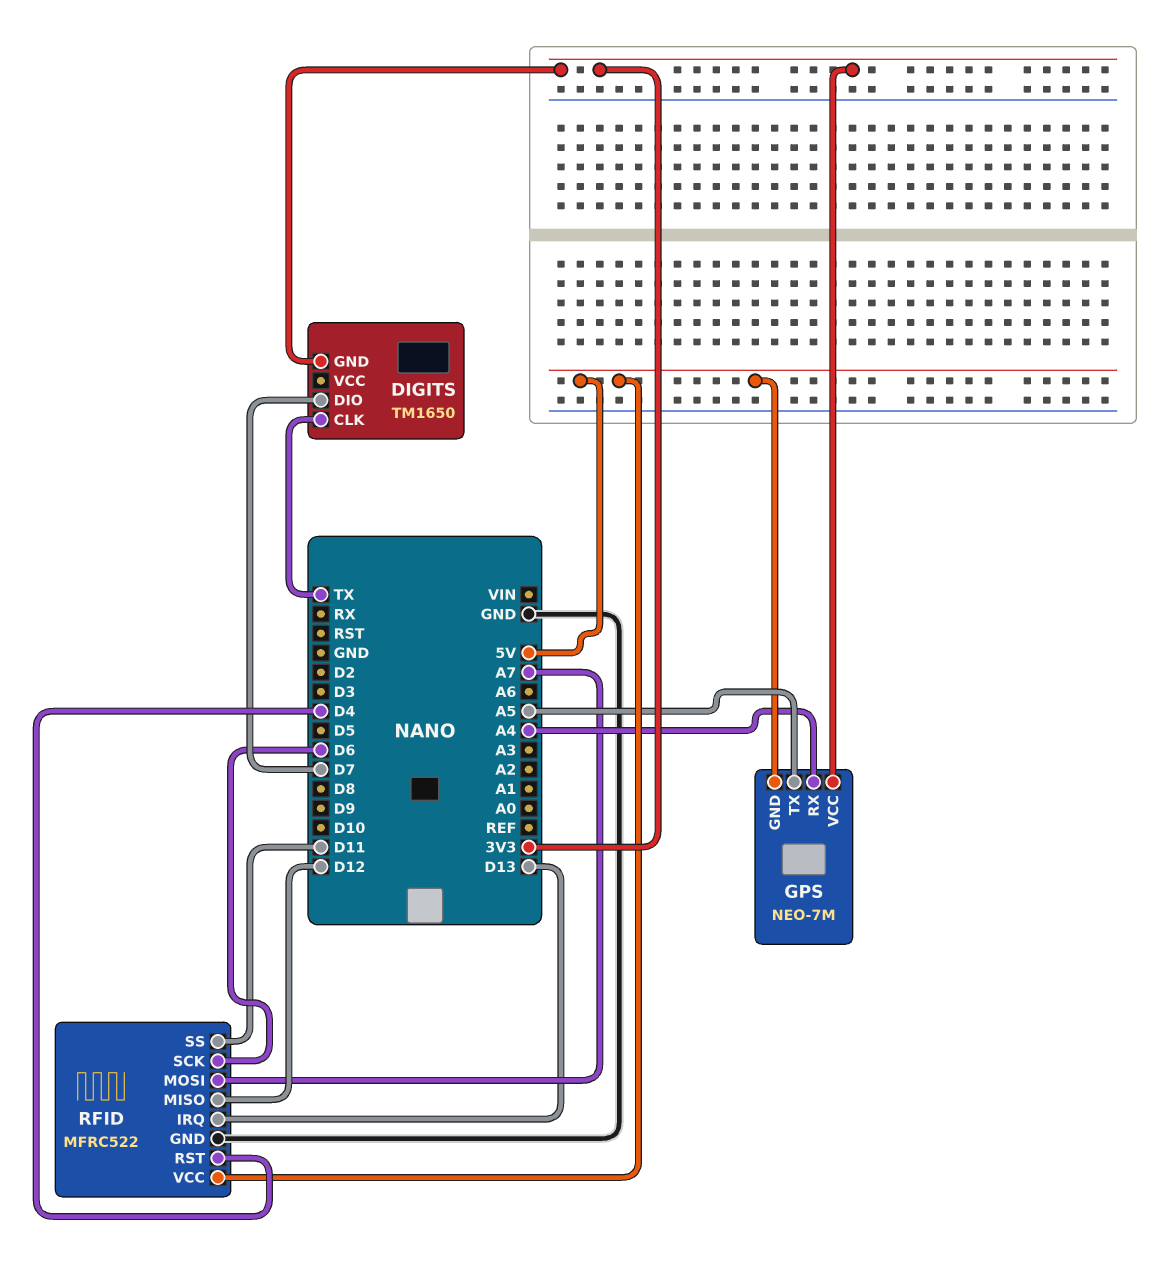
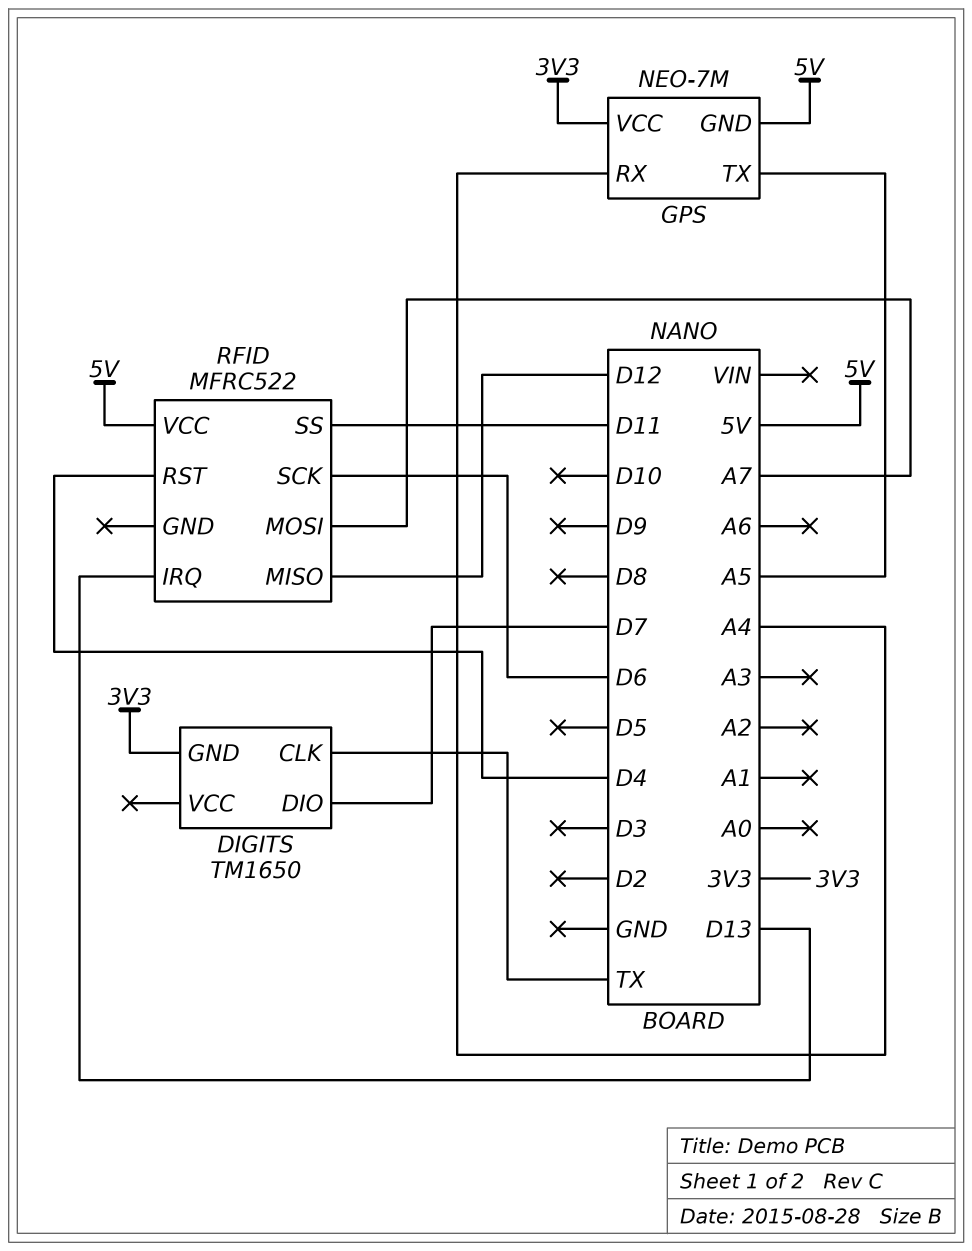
RFID pin GND: GND -> none

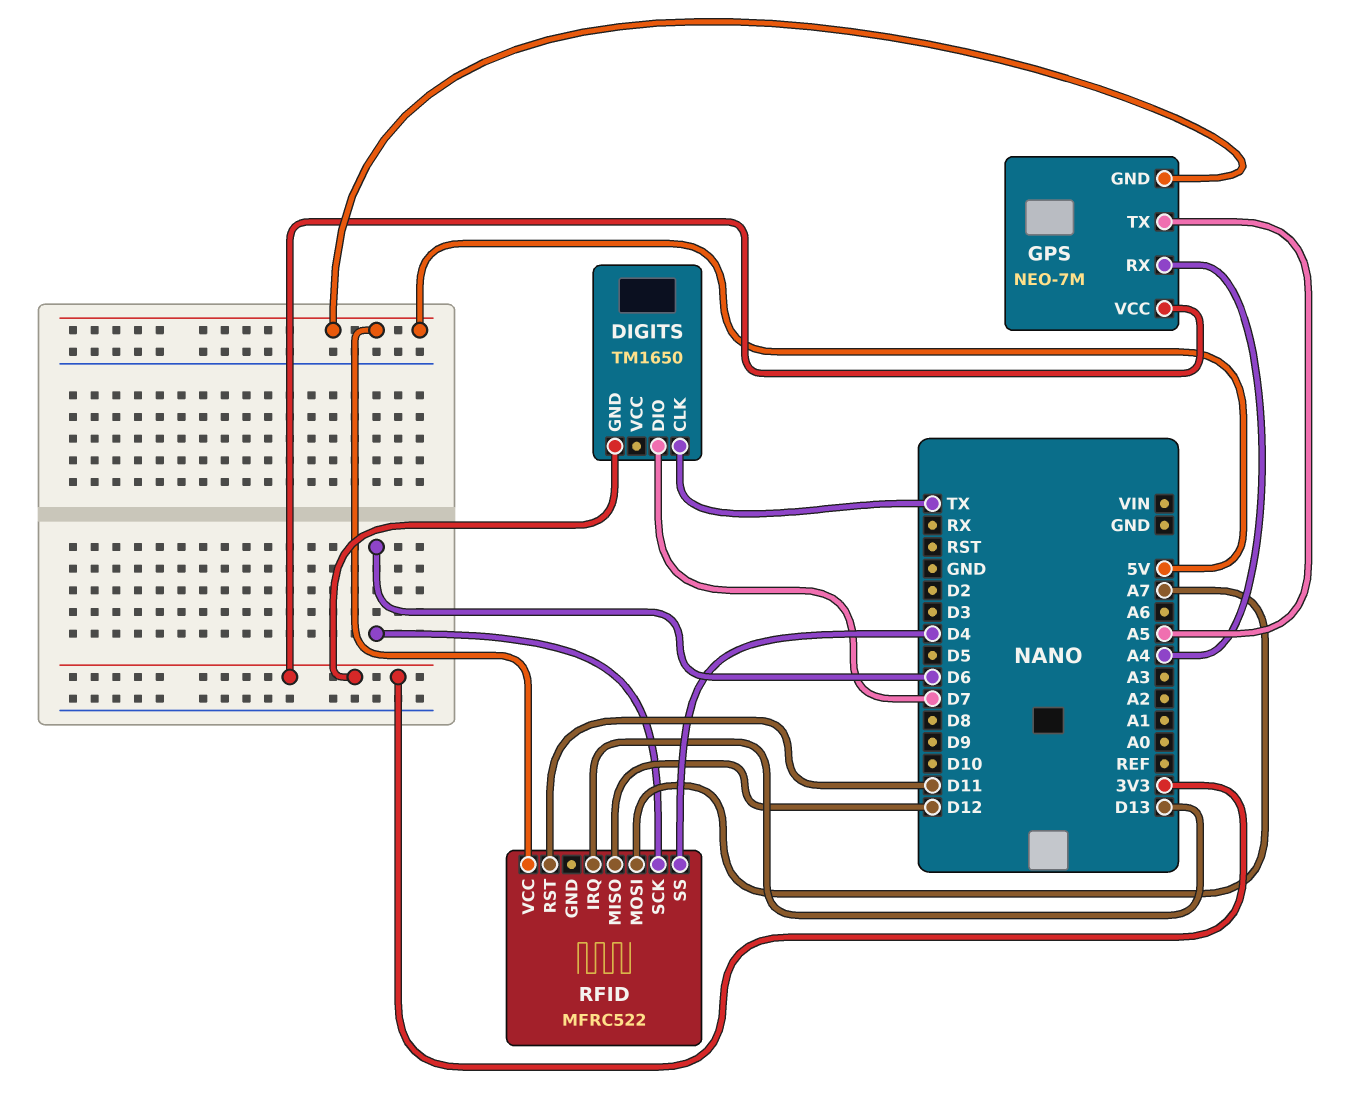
RFID pin RST: D4 -> D11
RFID pin SS: D11 -> D4

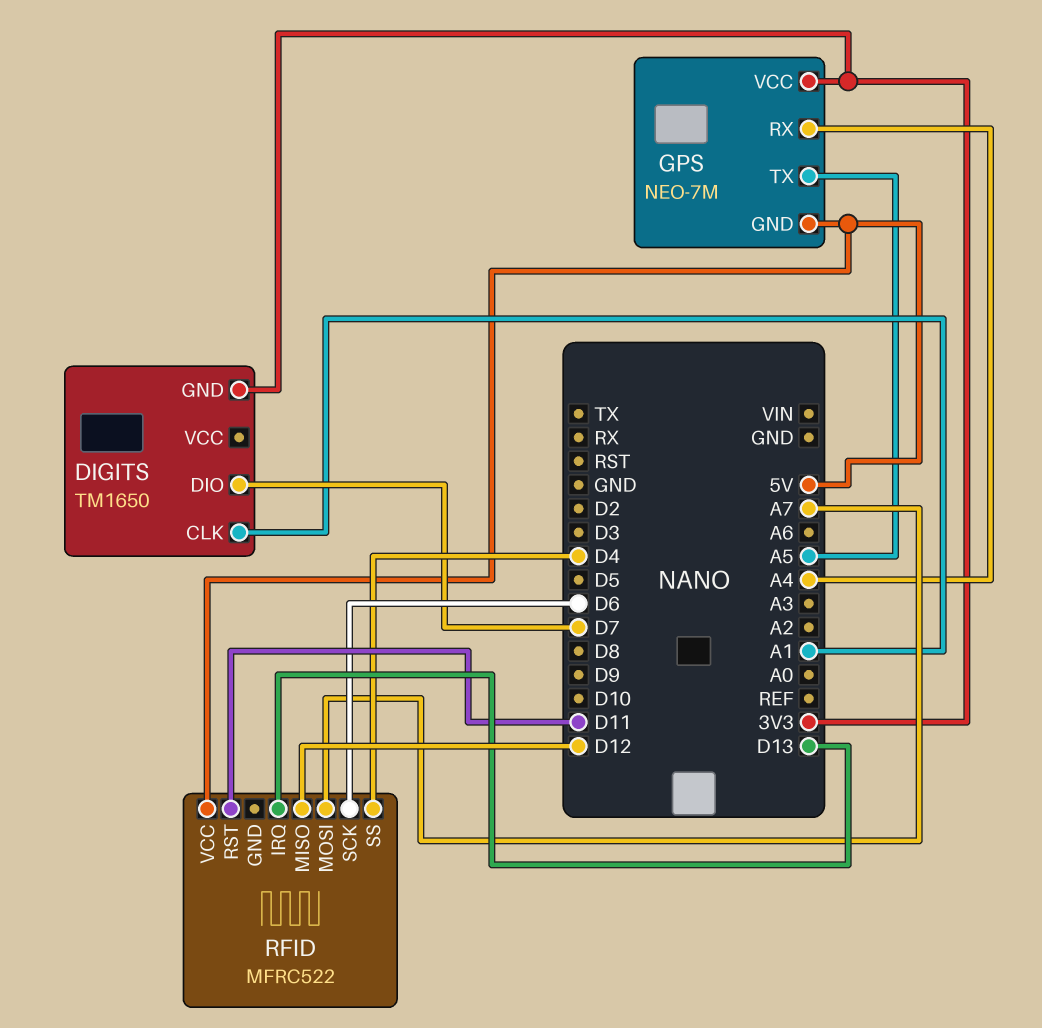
DIGITS pin CLK: TX -> A1

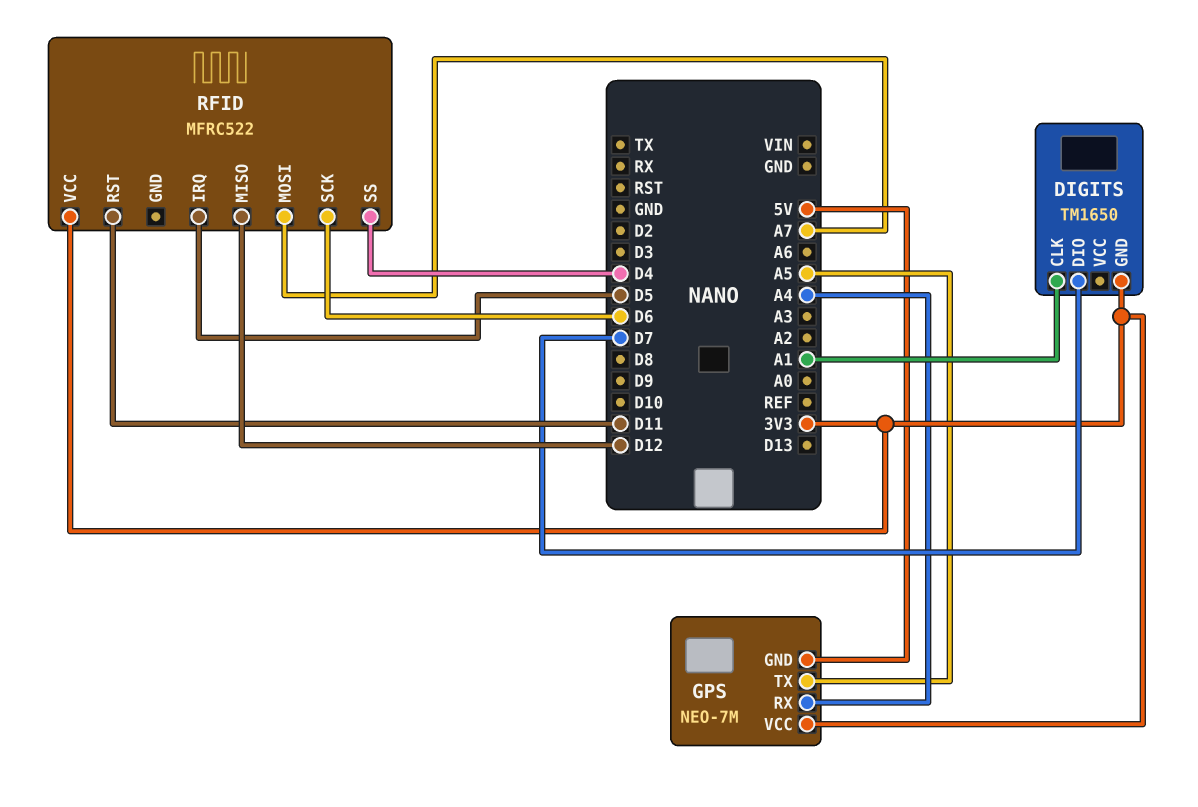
RFID pin IRQ: D13 -> D5
RFID pin VCC: 5V -> 3V3

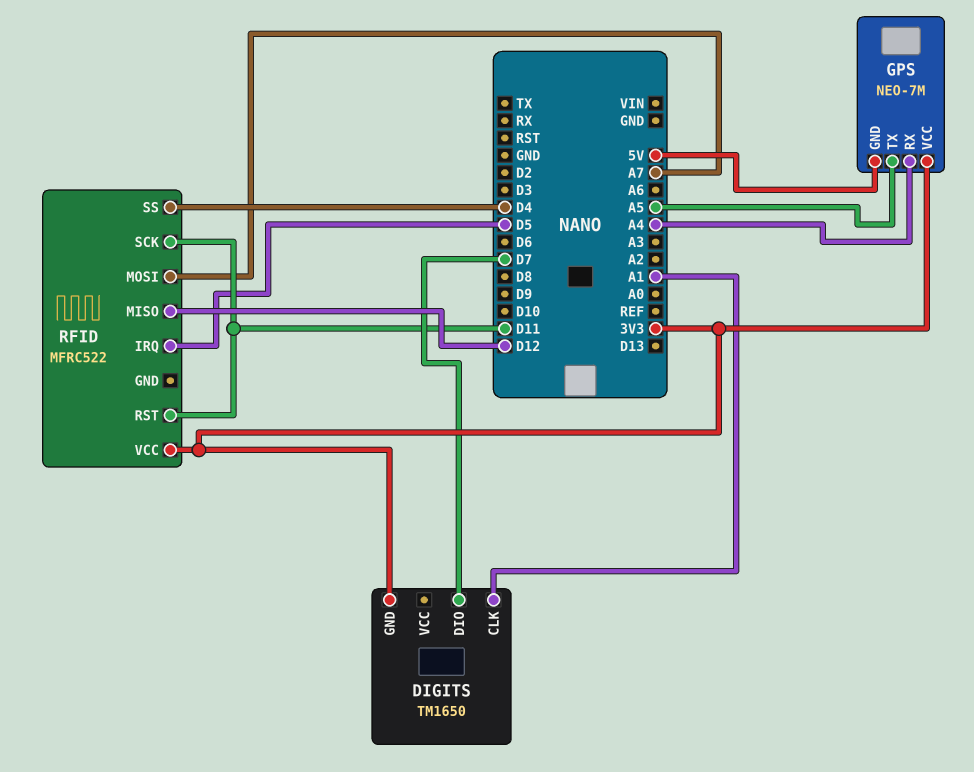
RFID pin SCK: D6 -> D11

